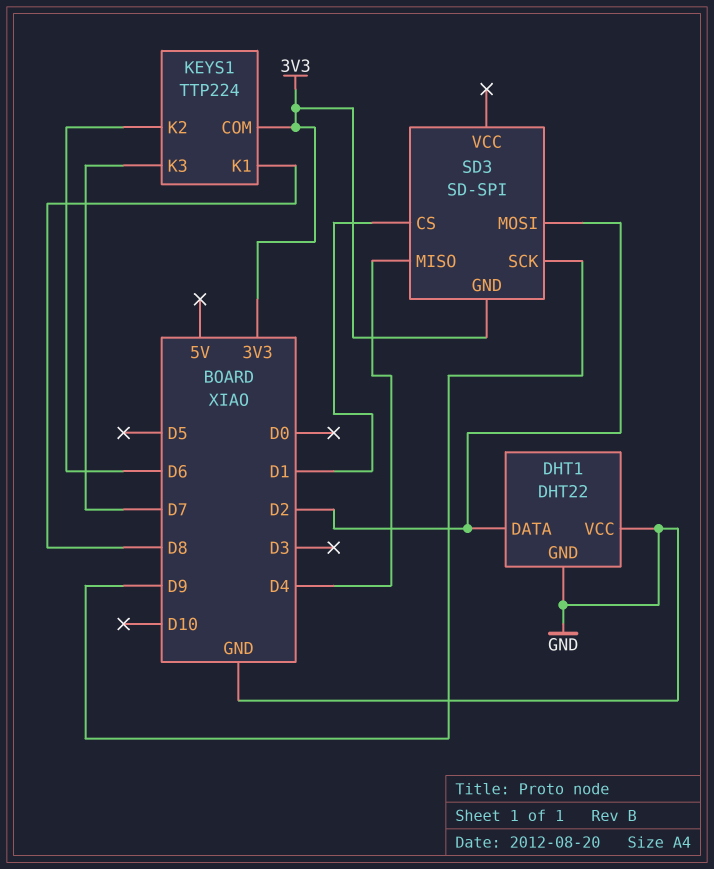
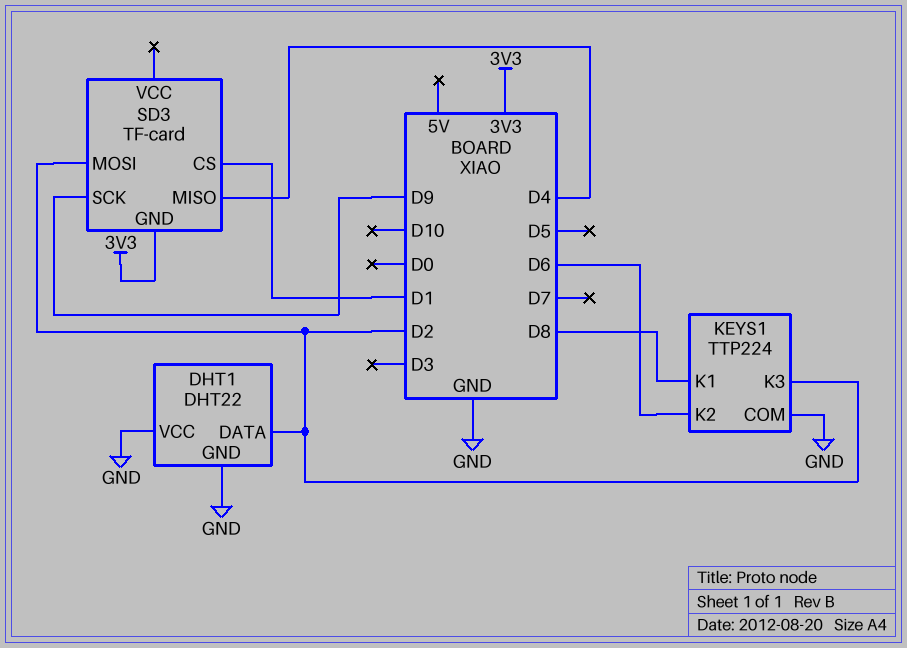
KEYS1 pin COM: 3V3 -> GND
KEYS1 pin K3: D7 -> D2
SD3: SD-SPI -> TF-card

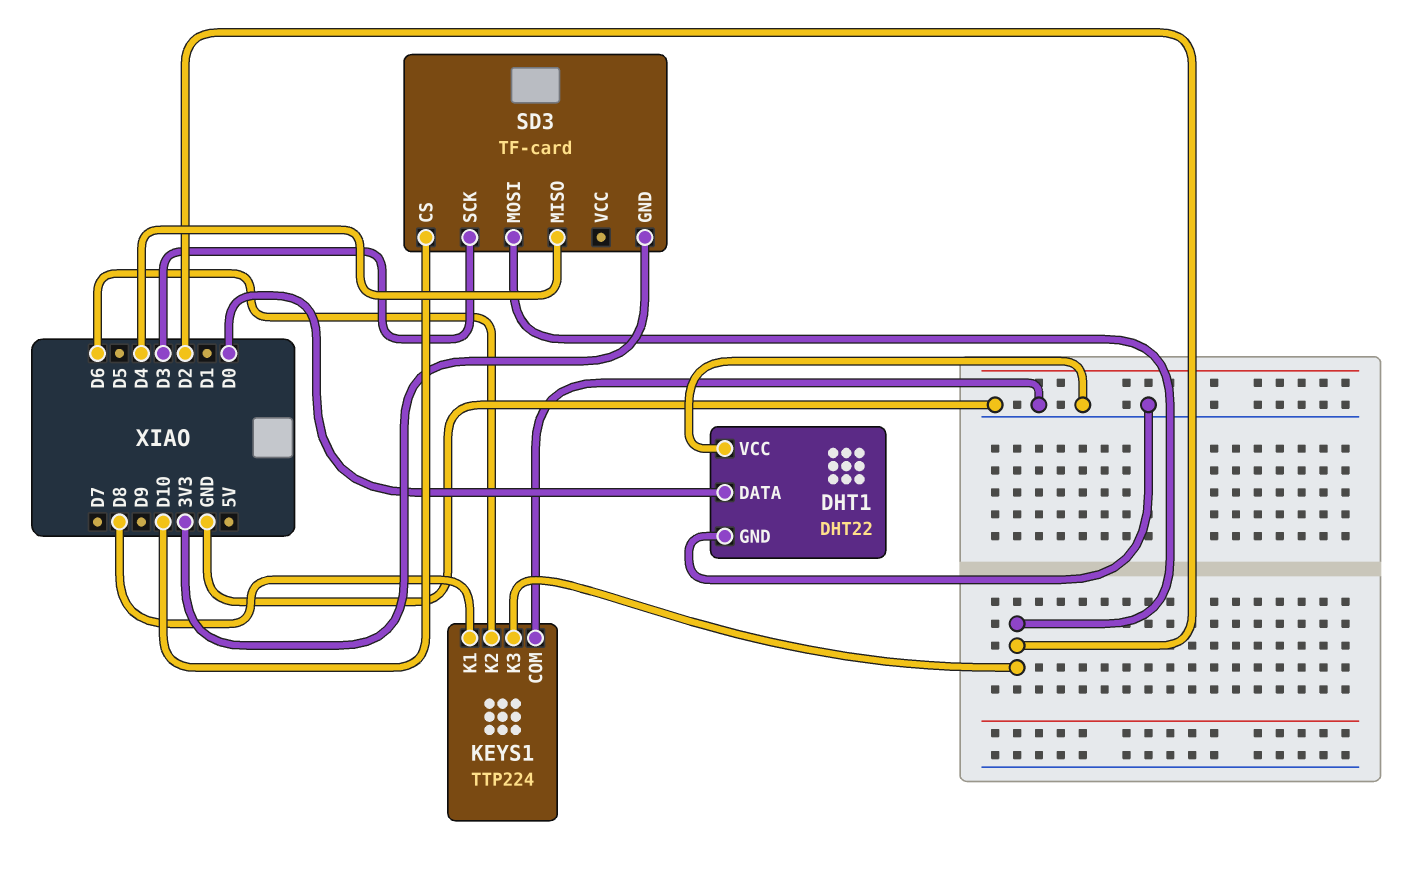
DHT1 pin DATA: D2 -> D0
SD3 pin CS: D1 -> D10
SD3 pin SCK: D9 -> D3

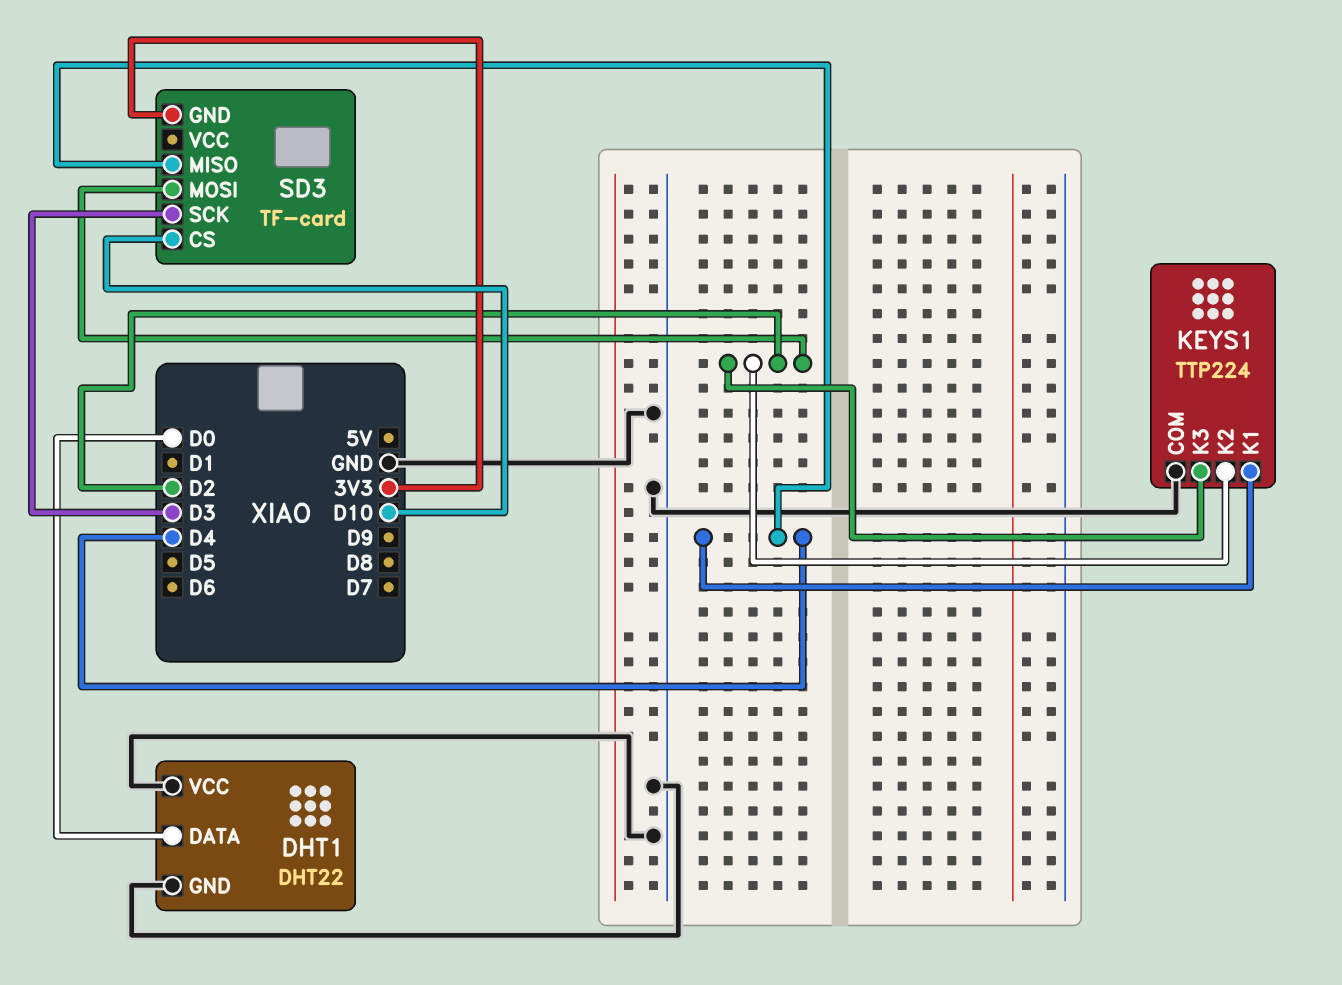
KEYS1 pin K1: D8 -> D4
KEYS1 pin K2: D6 -> D2

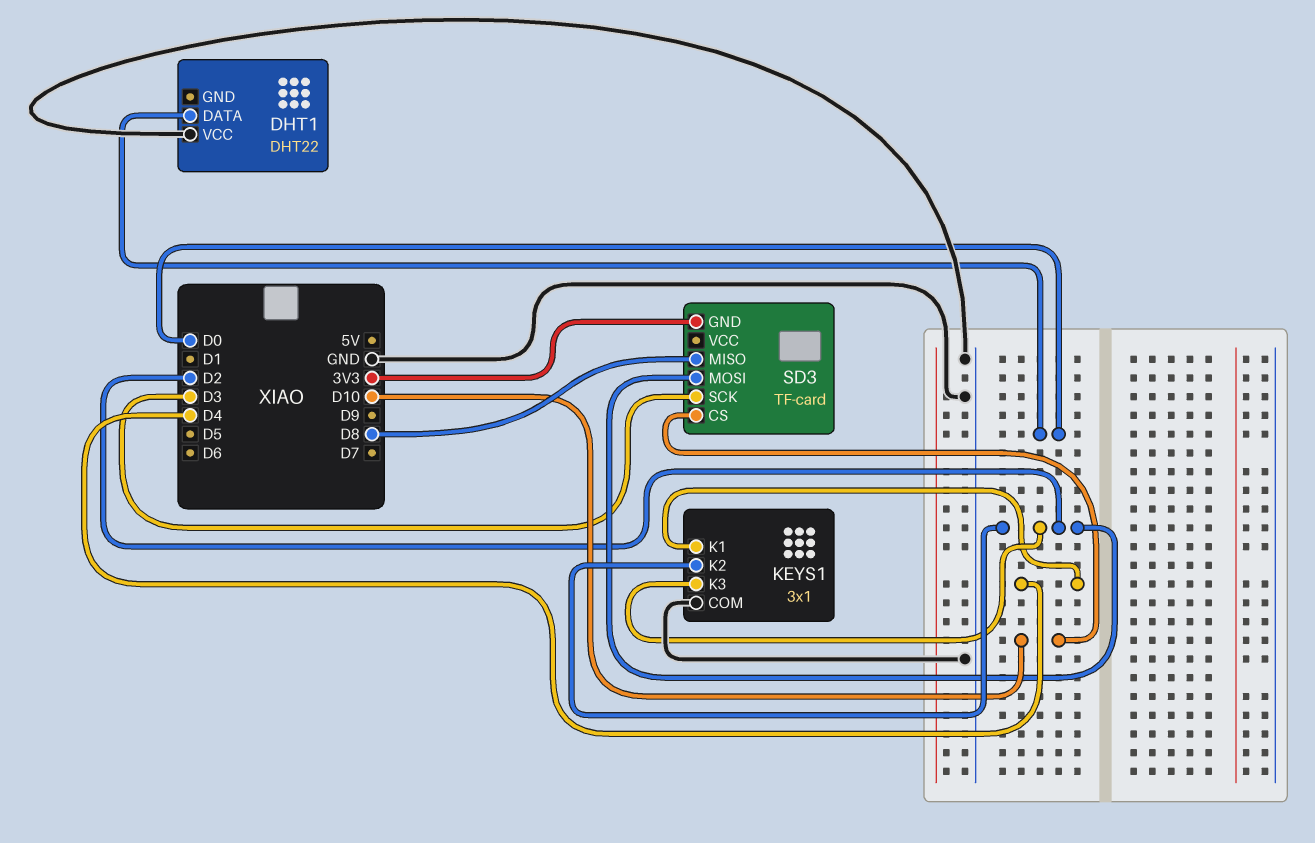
DHT1 pin GND: GND -> none
KEYS1: TTP224 -> 3x1
SD3 pin MISO: D4 -> D8

